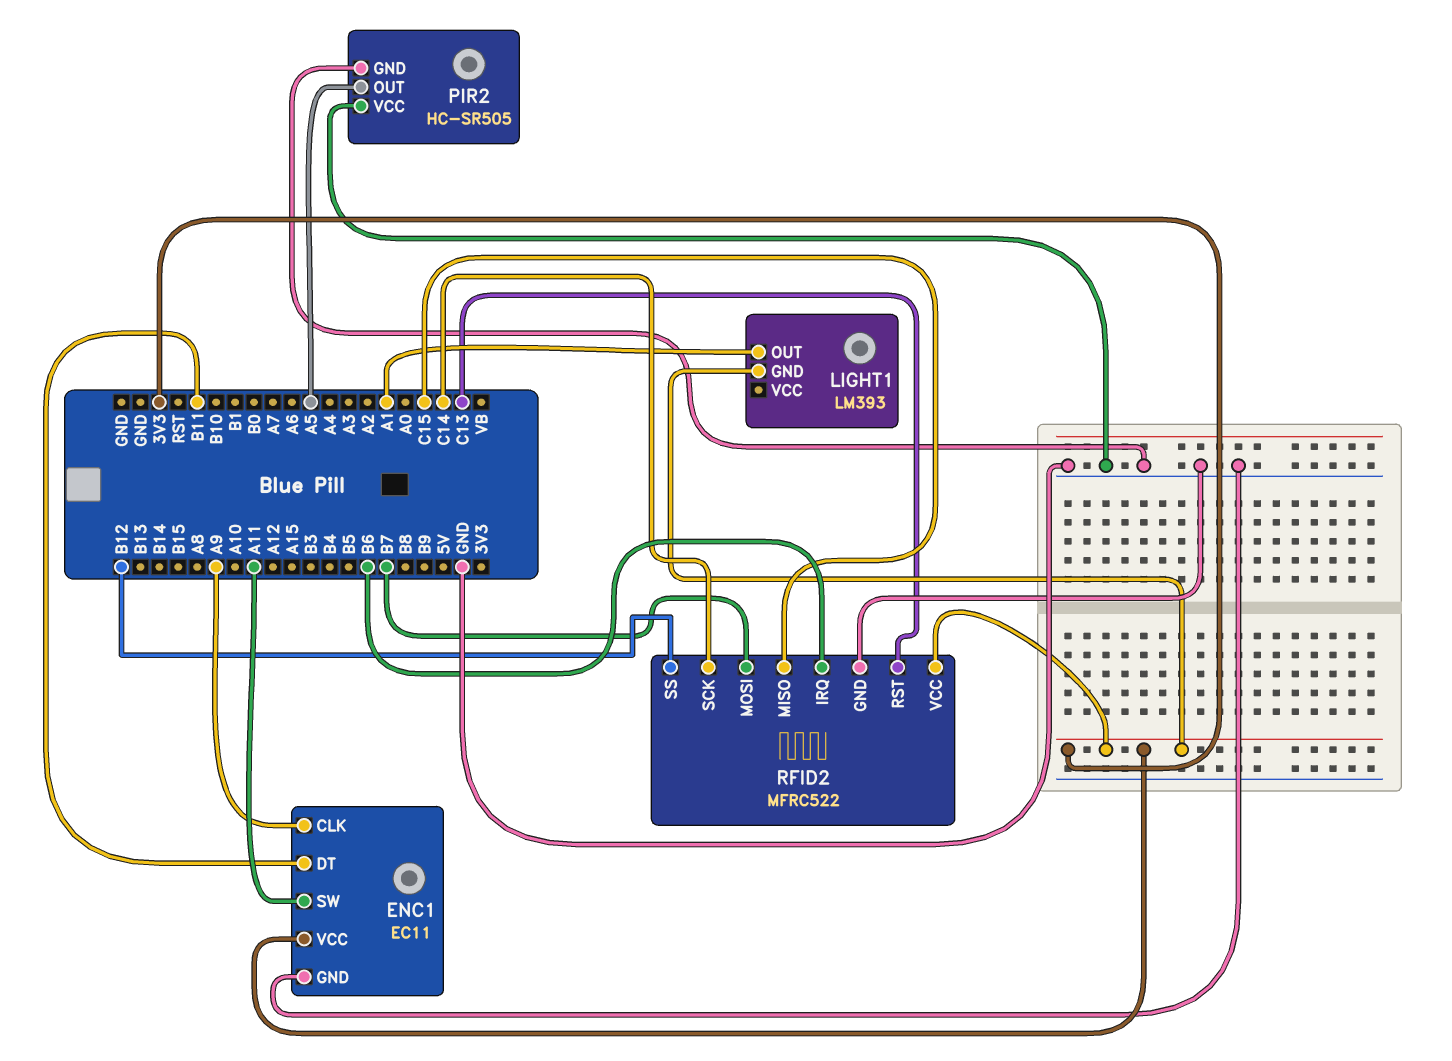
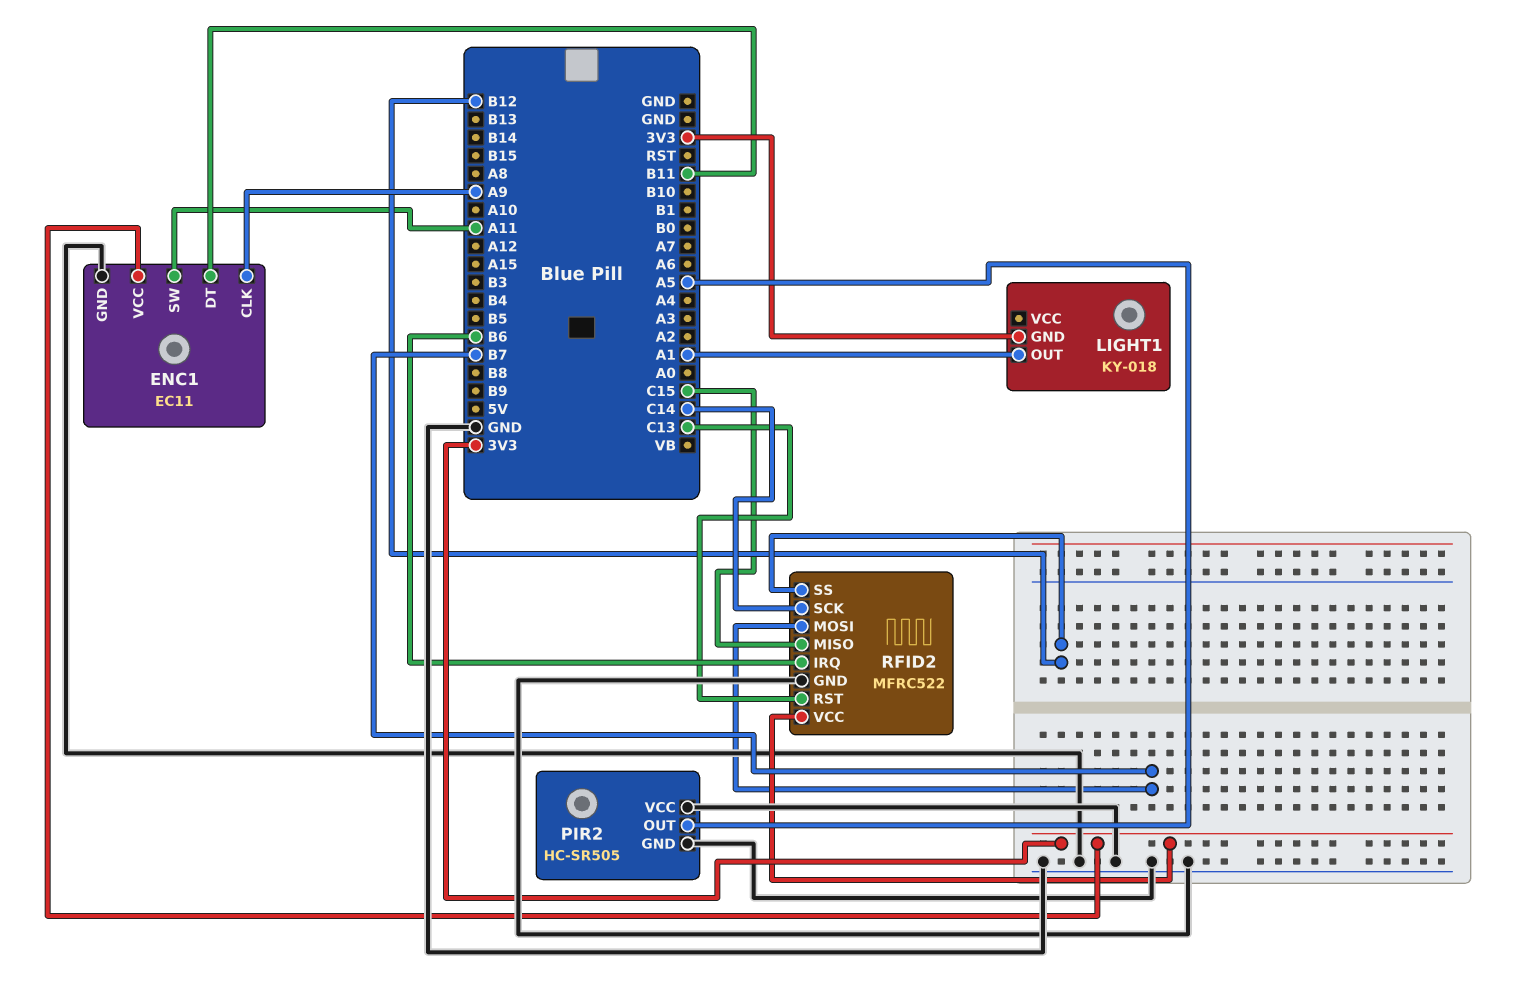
LIGHT1: LM393 -> KY-018

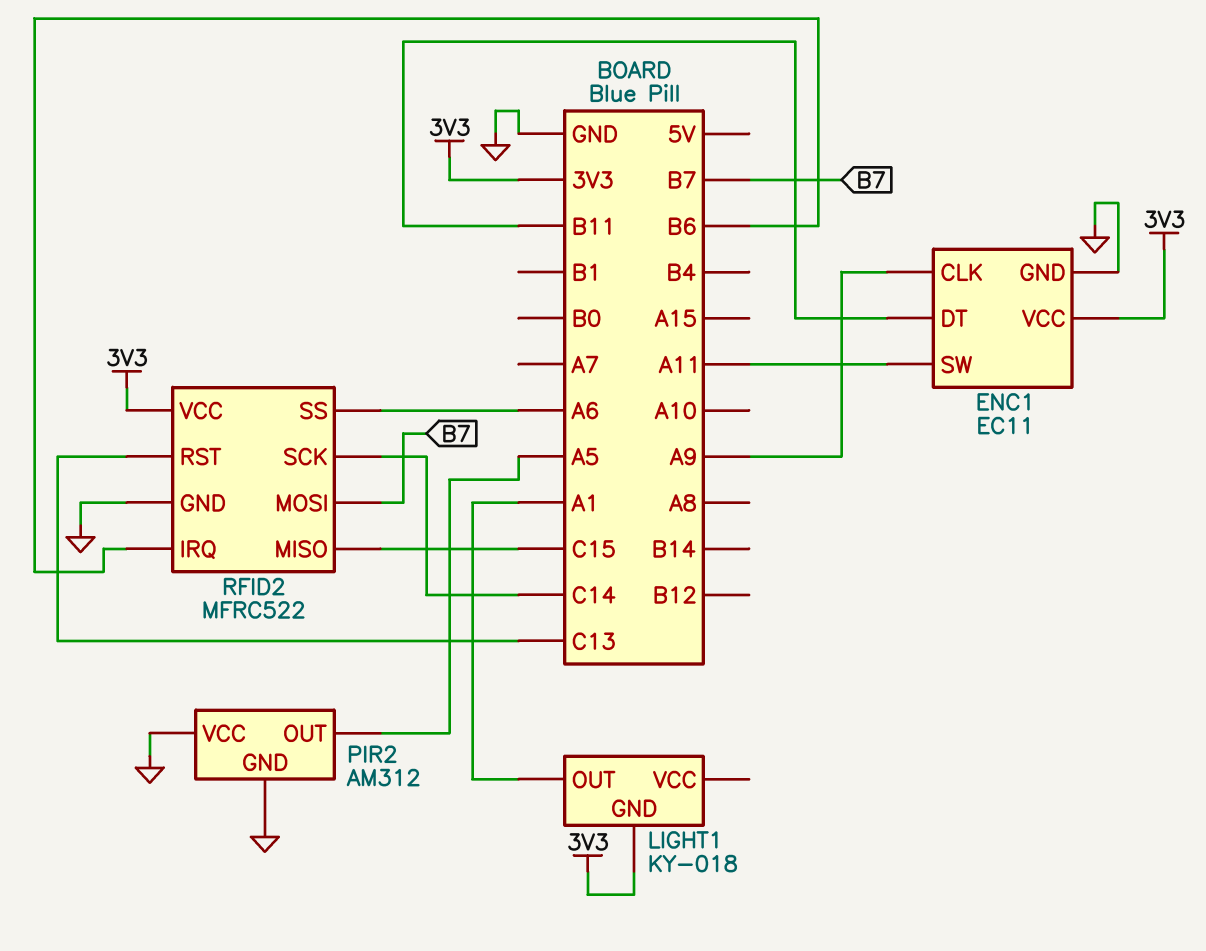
PIR2: HC-SR505 -> AM312
RFID2 pin SS: B12 -> A6

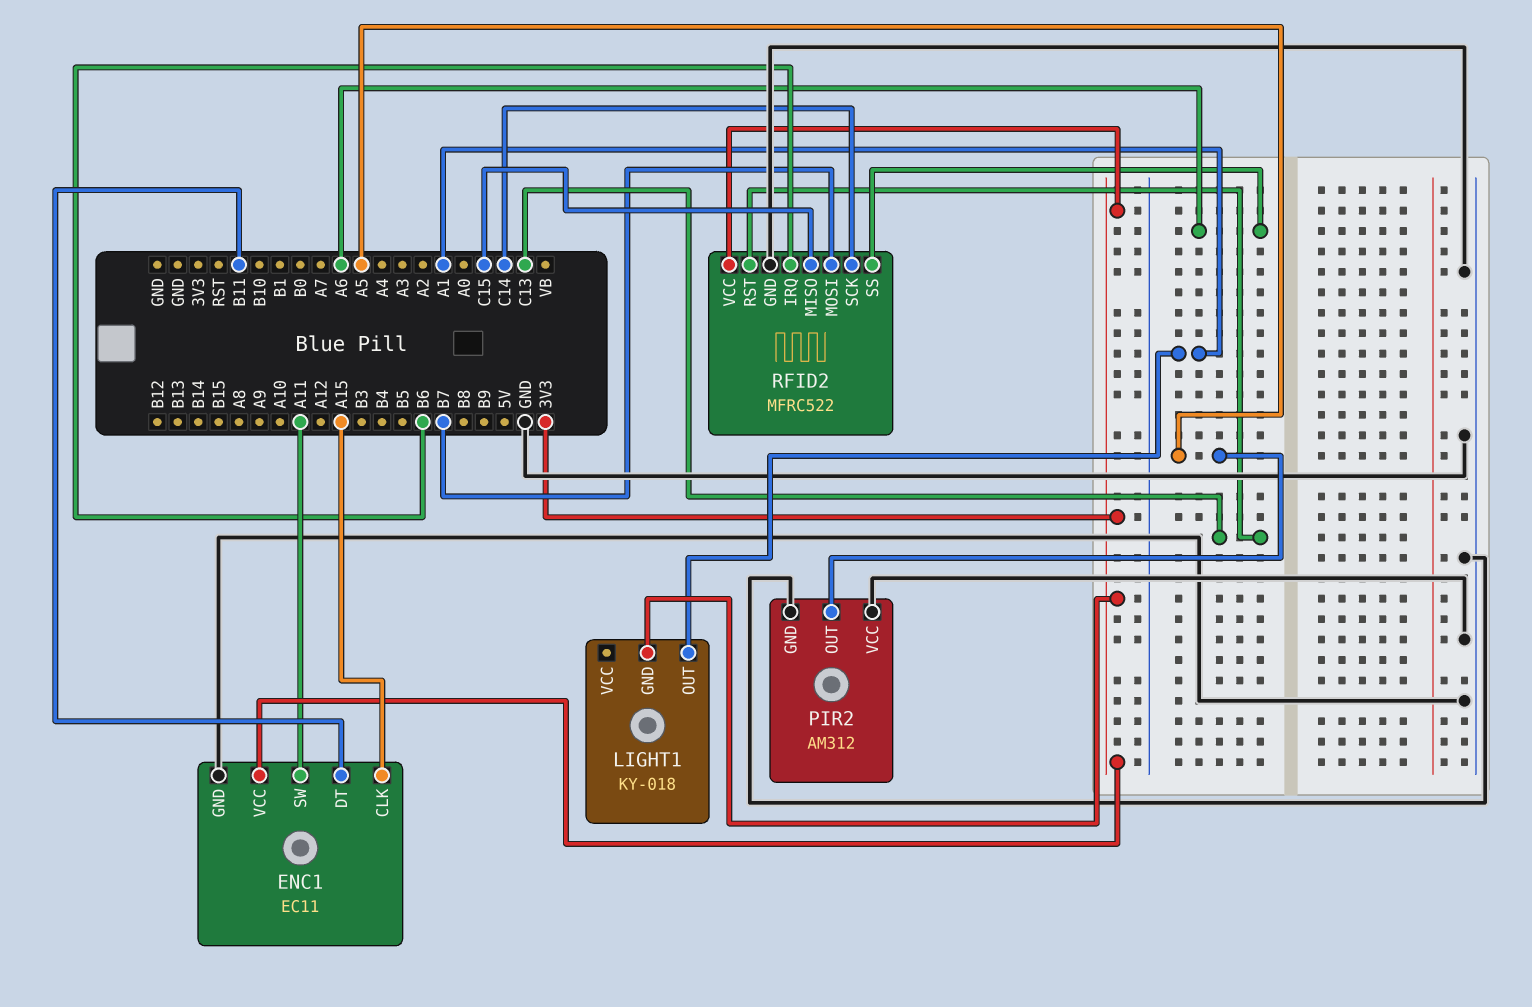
ENC1 pin CLK: A9 -> A15

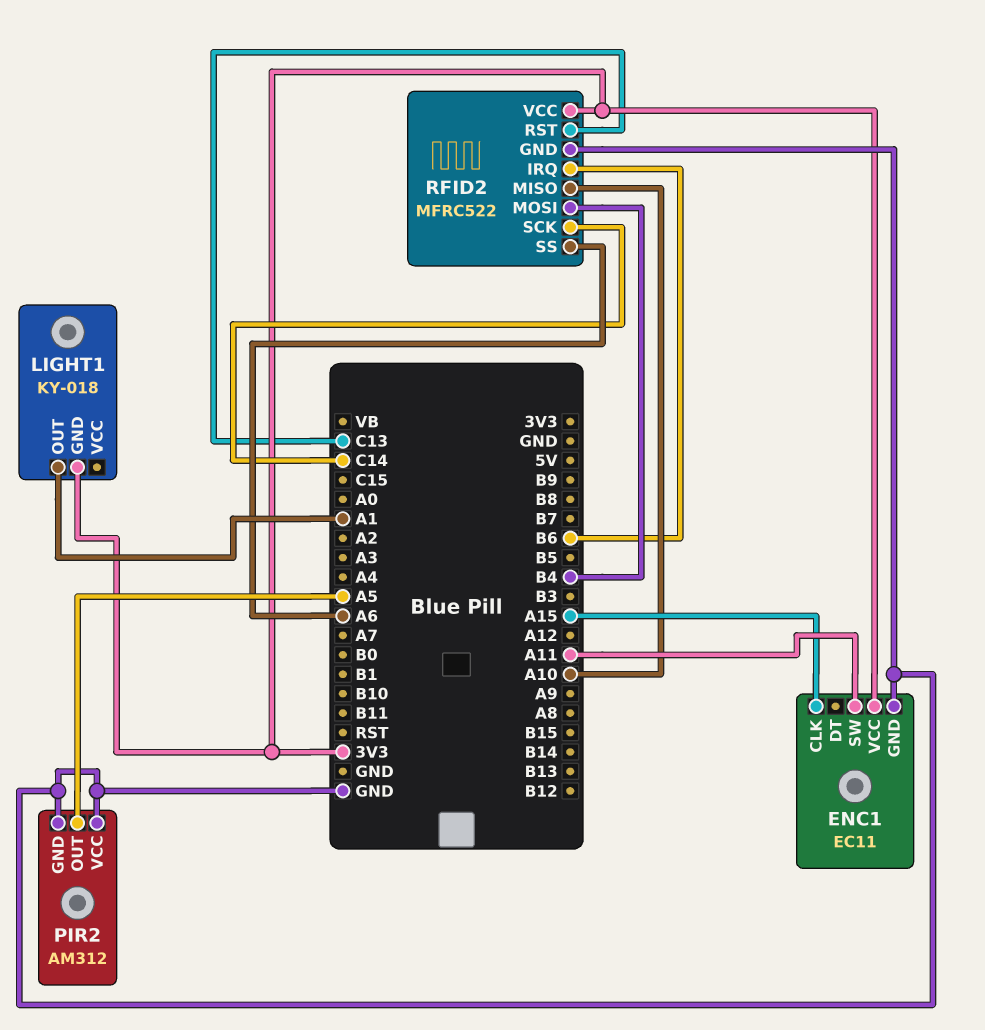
ENC1 pin DT: B11 -> none
RFID2 pin MISO: C15 -> A10
RFID2 pin MOSI: B7 -> B4

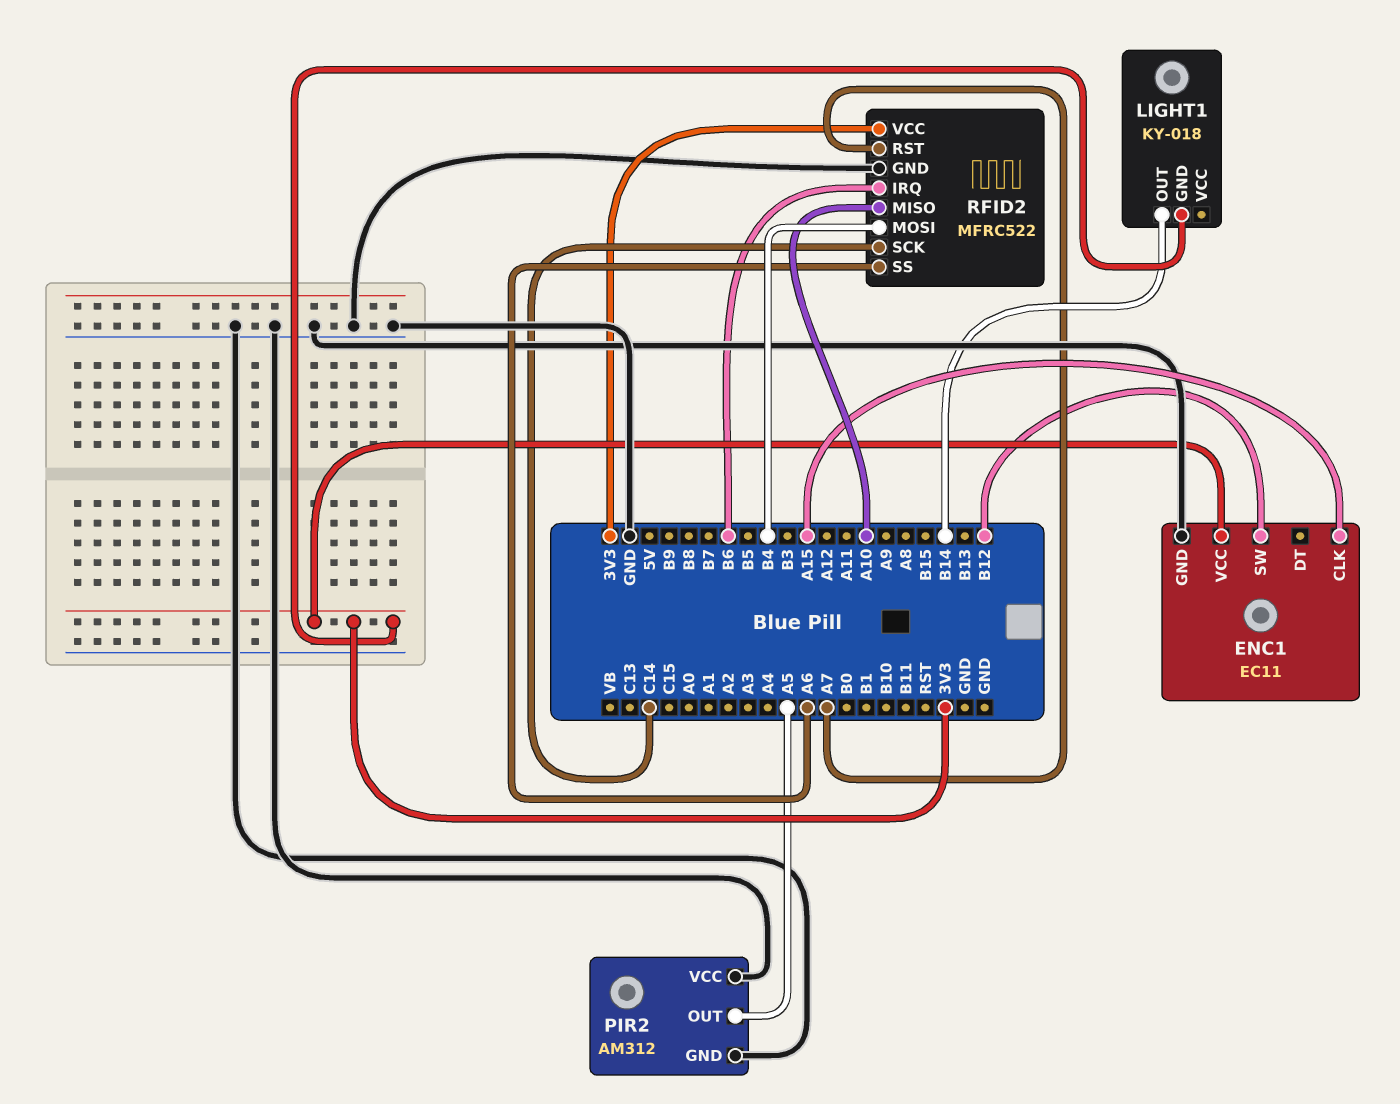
ENC1 pin SW: A11 -> B12
LIGHT1 pin OUT: A1 -> B14
RFID2 pin RST: C13 -> A7

